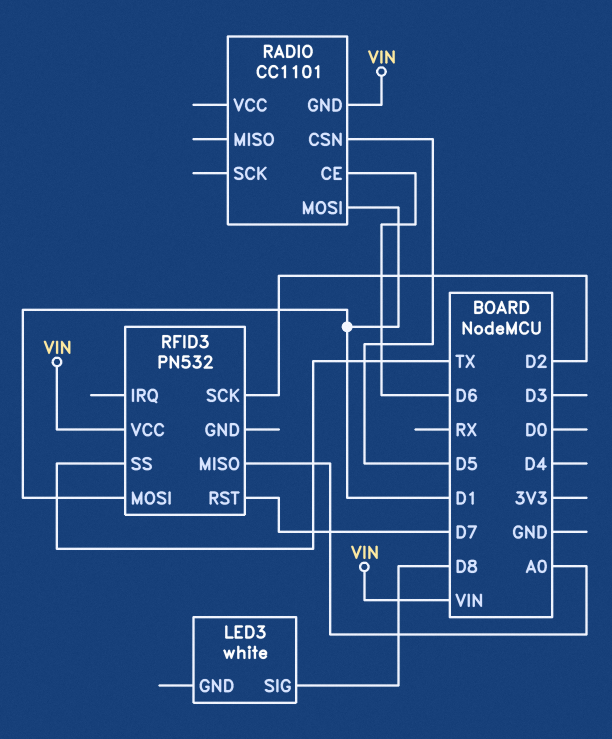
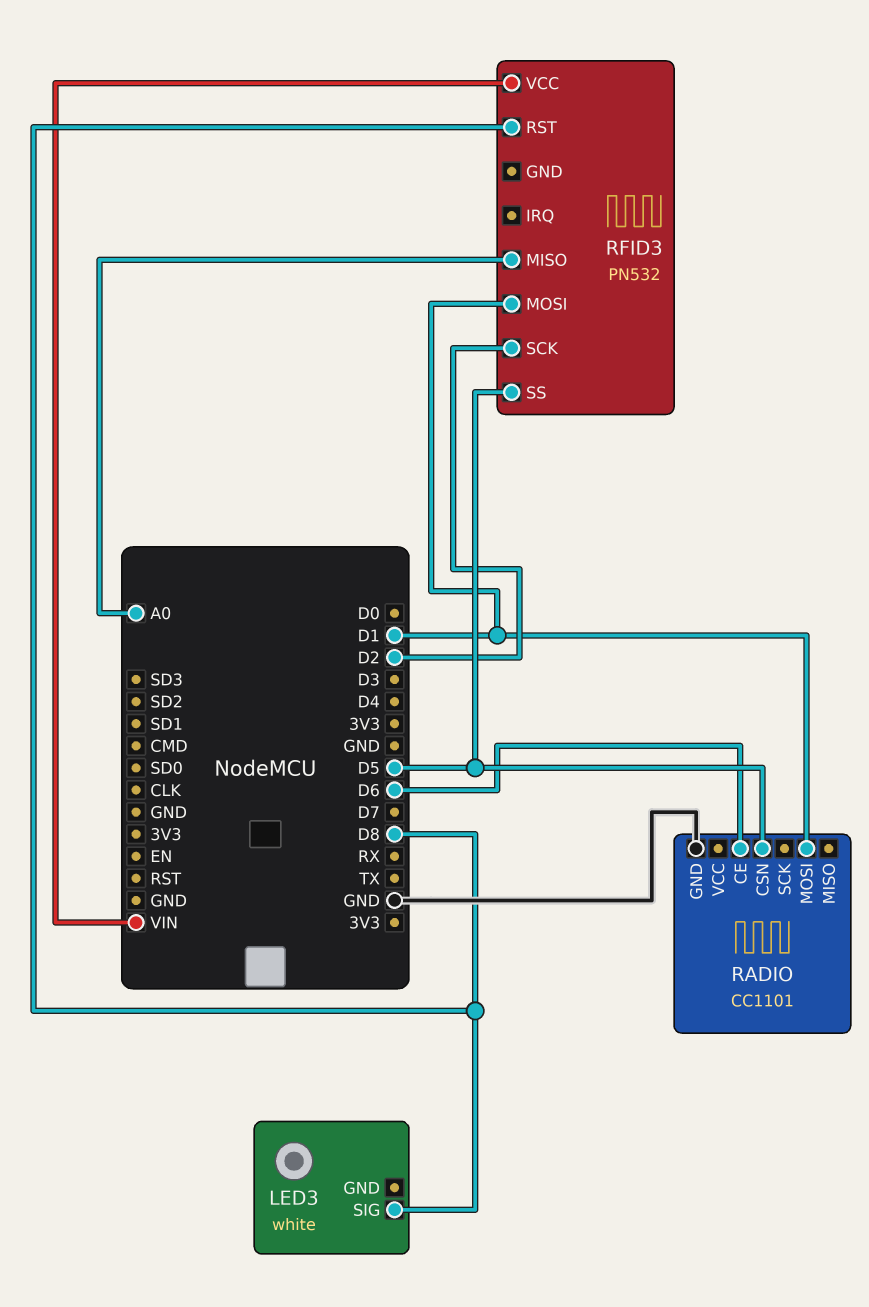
RADIO pin GND: VIN -> GND
RFID3 pin RST: D7 -> D8
RFID3 pin SS: TX -> D5

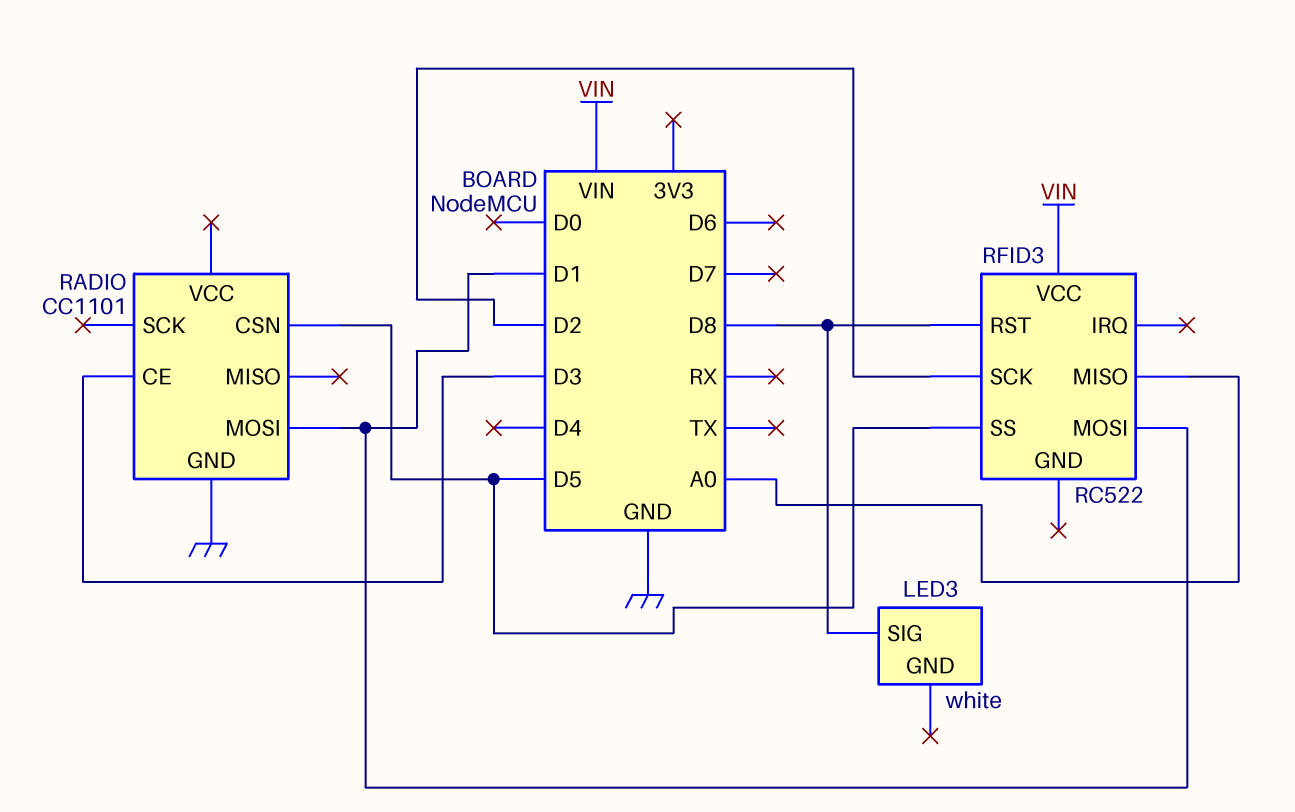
RADIO pin CE: D6 -> D3
RFID3: PN532 -> RC522

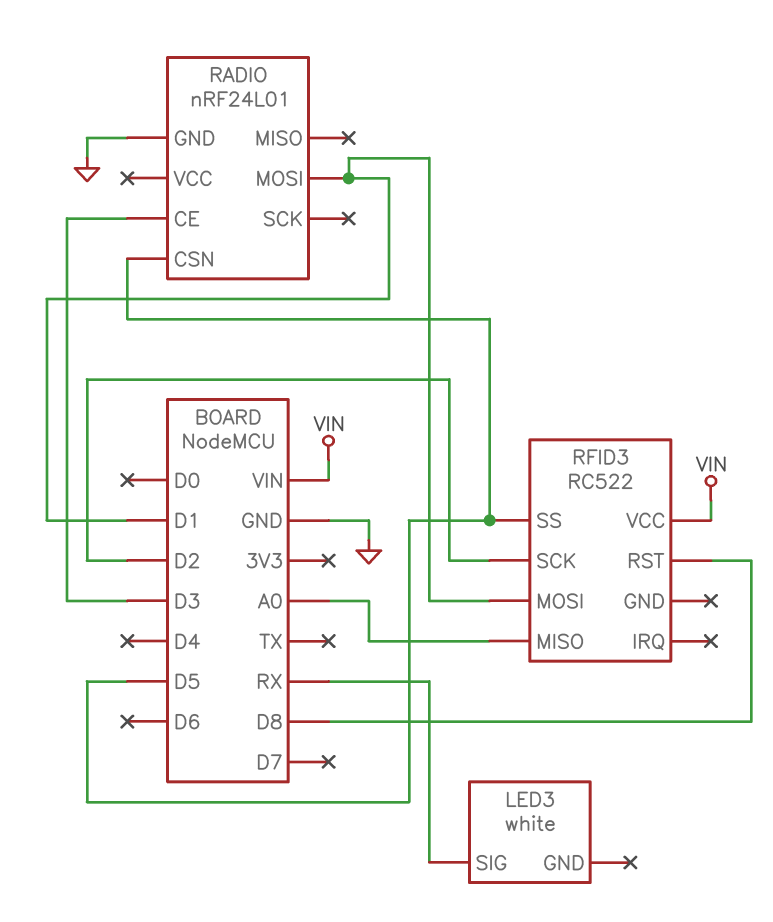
LED3 pin SIG: D8 -> RX
RADIO: CC1101 -> nRF24L01

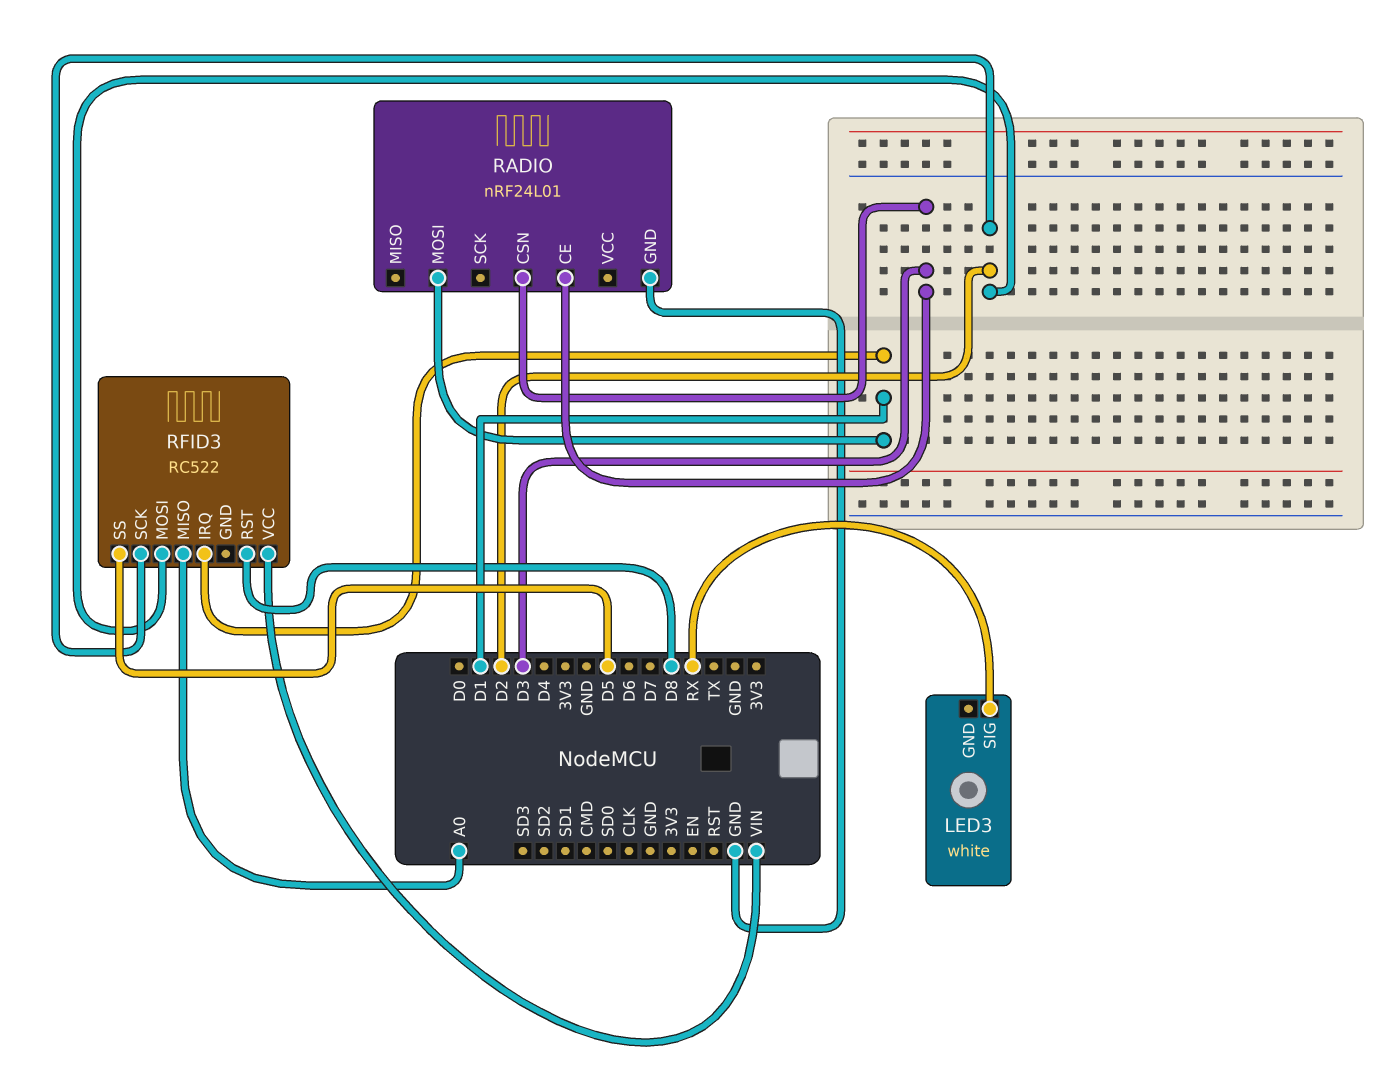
RADIO pin CSN: D5 -> D3
RFID3 pin IRQ: none -> D1
RFID3 pin MOSI: D1 -> D2

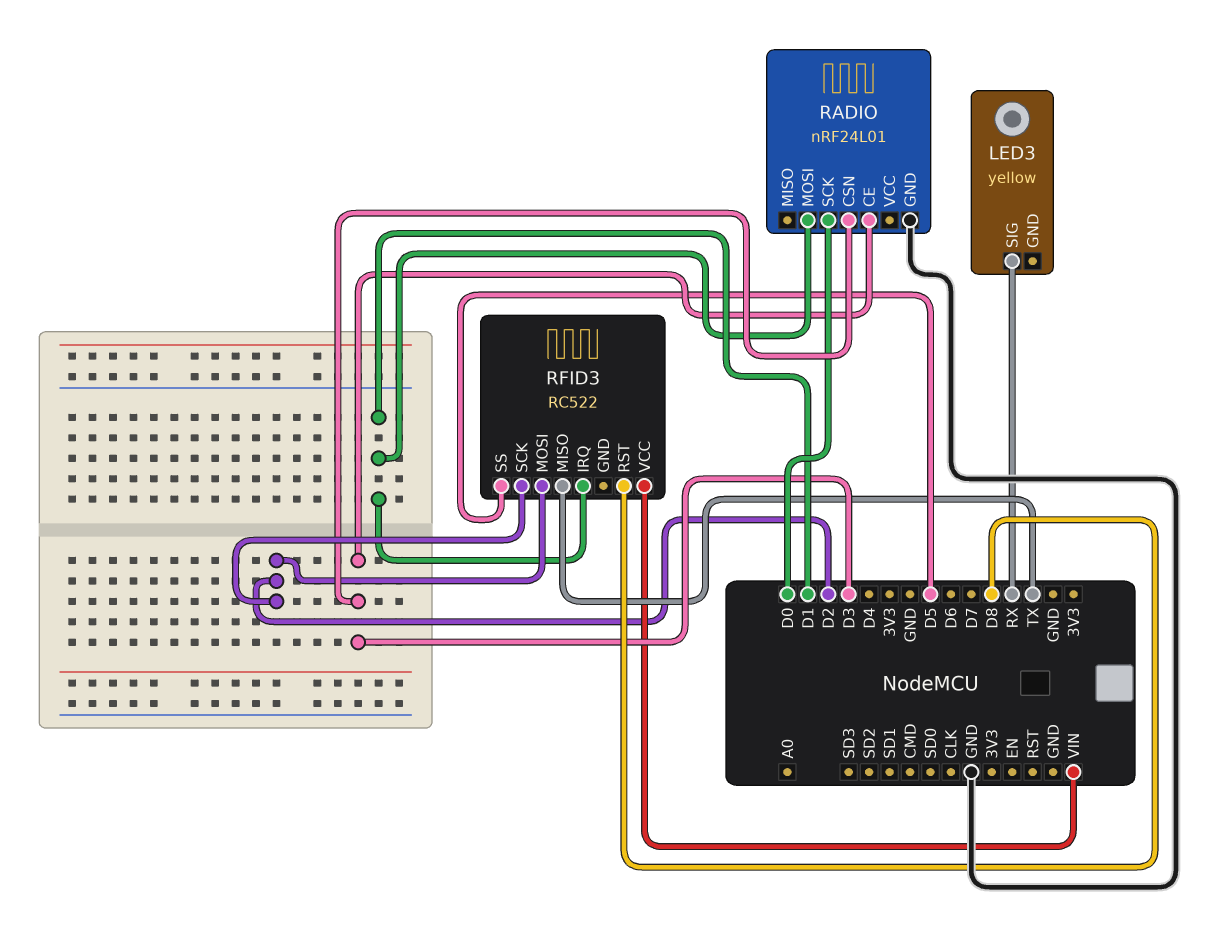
LED3: white -> yellow
RADIO pin SCK: none -> D0
RFID3 pin MISO: A0 -> TX

